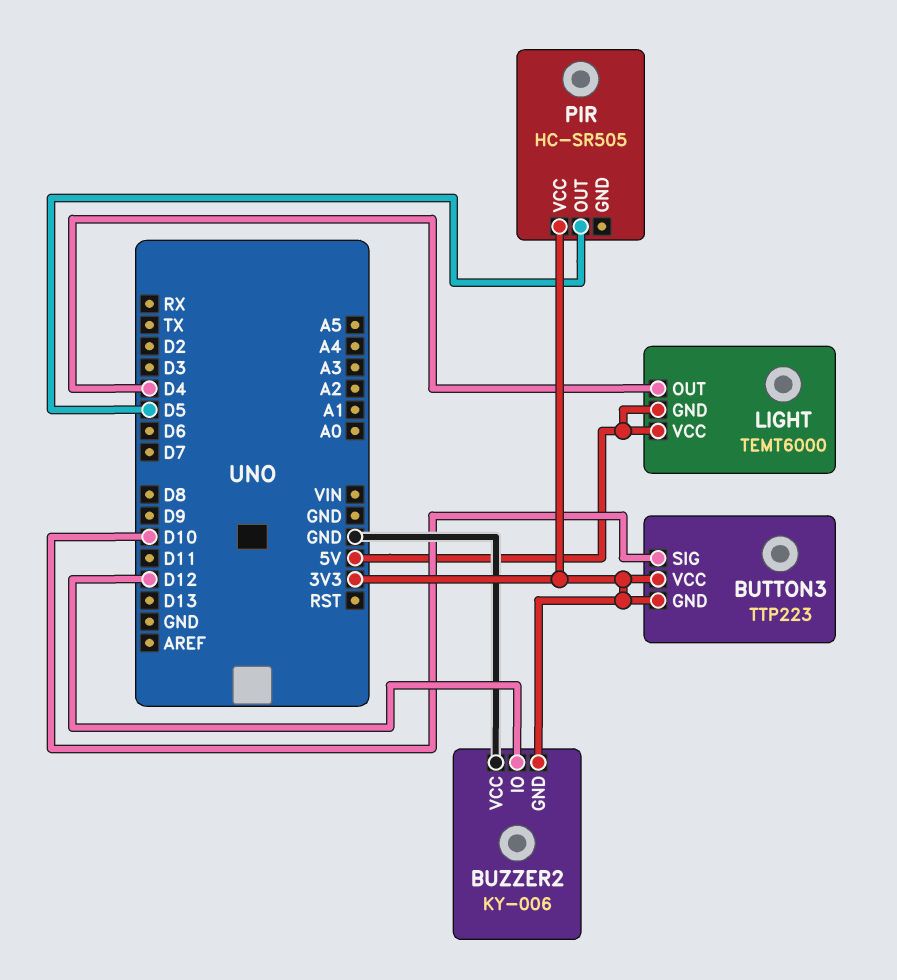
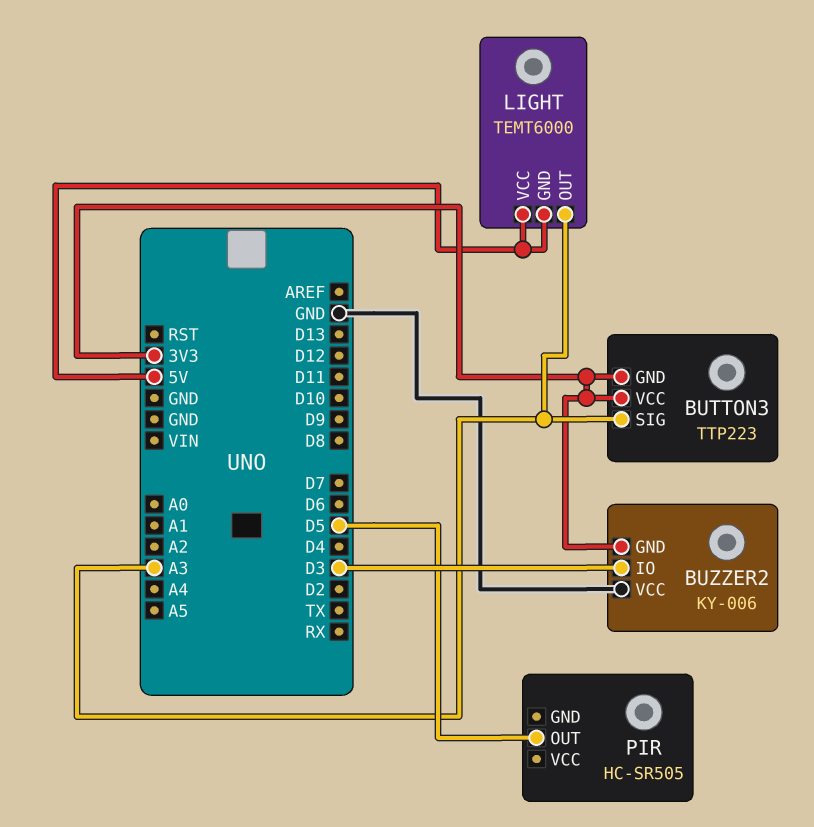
BUTTON3 pin SIG: D10 -> A3
BUZZER2 pin IO: D12 -> D3
LIGHT pin OUT: D4 -> A3
PIR pin VCC: 3V3 -> none

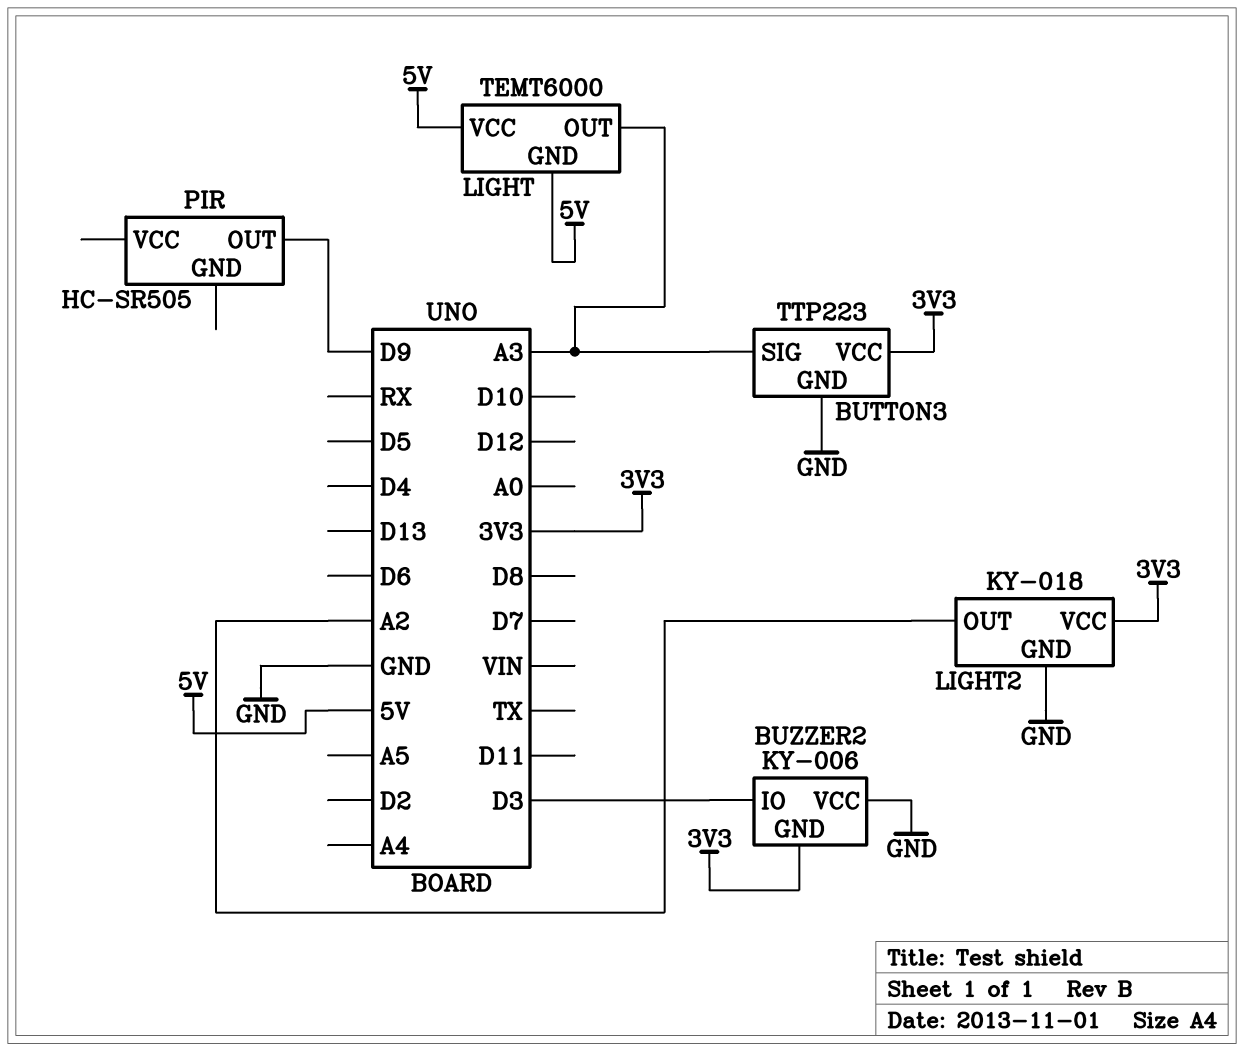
BUTTON3 pin GND: 3V3 -> GND
LIGHT2: none -> KY-018
LIGHT2 pin GND: none -> GND
LIGHT2 pin OUT: none -> A2
LIGHT2 pin VCC: none -> 3V3
PIR pin OUT: D5 -> D9

